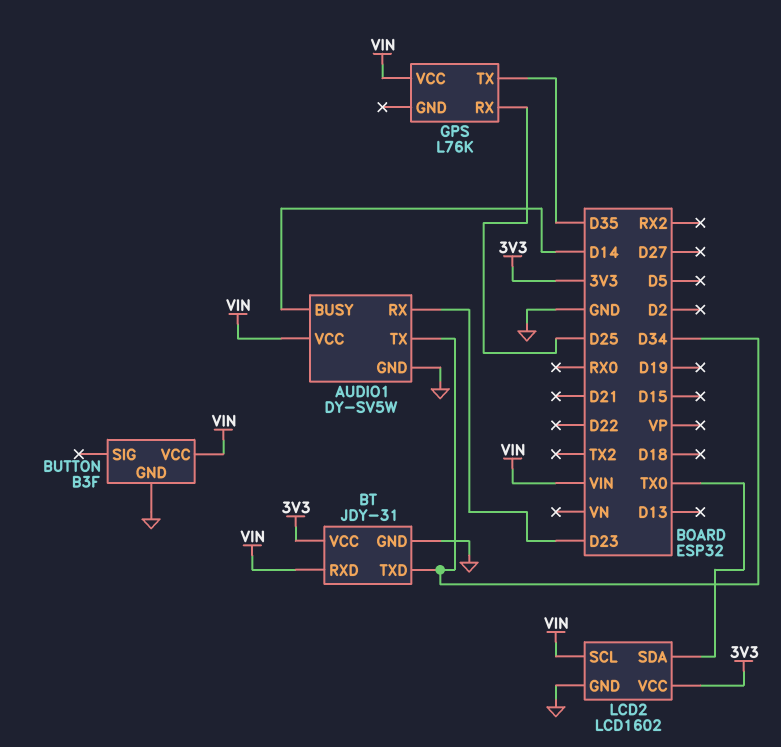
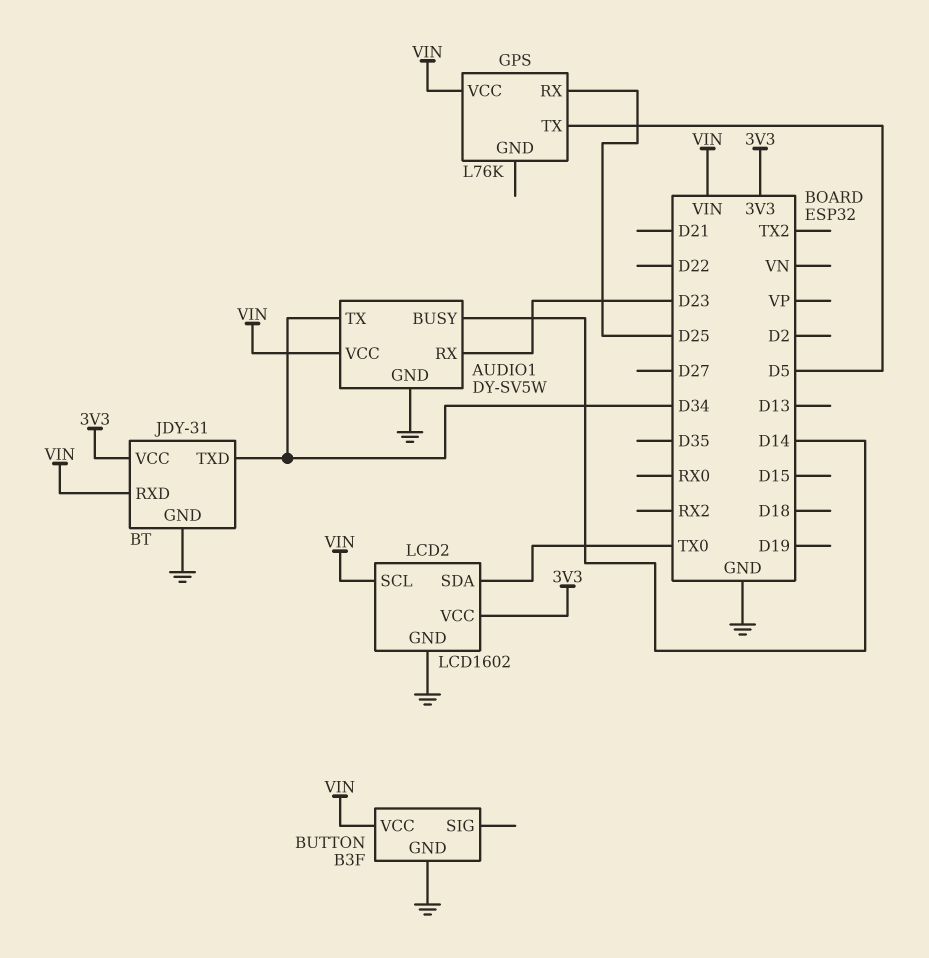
GPS pin TX: D35 -> D5

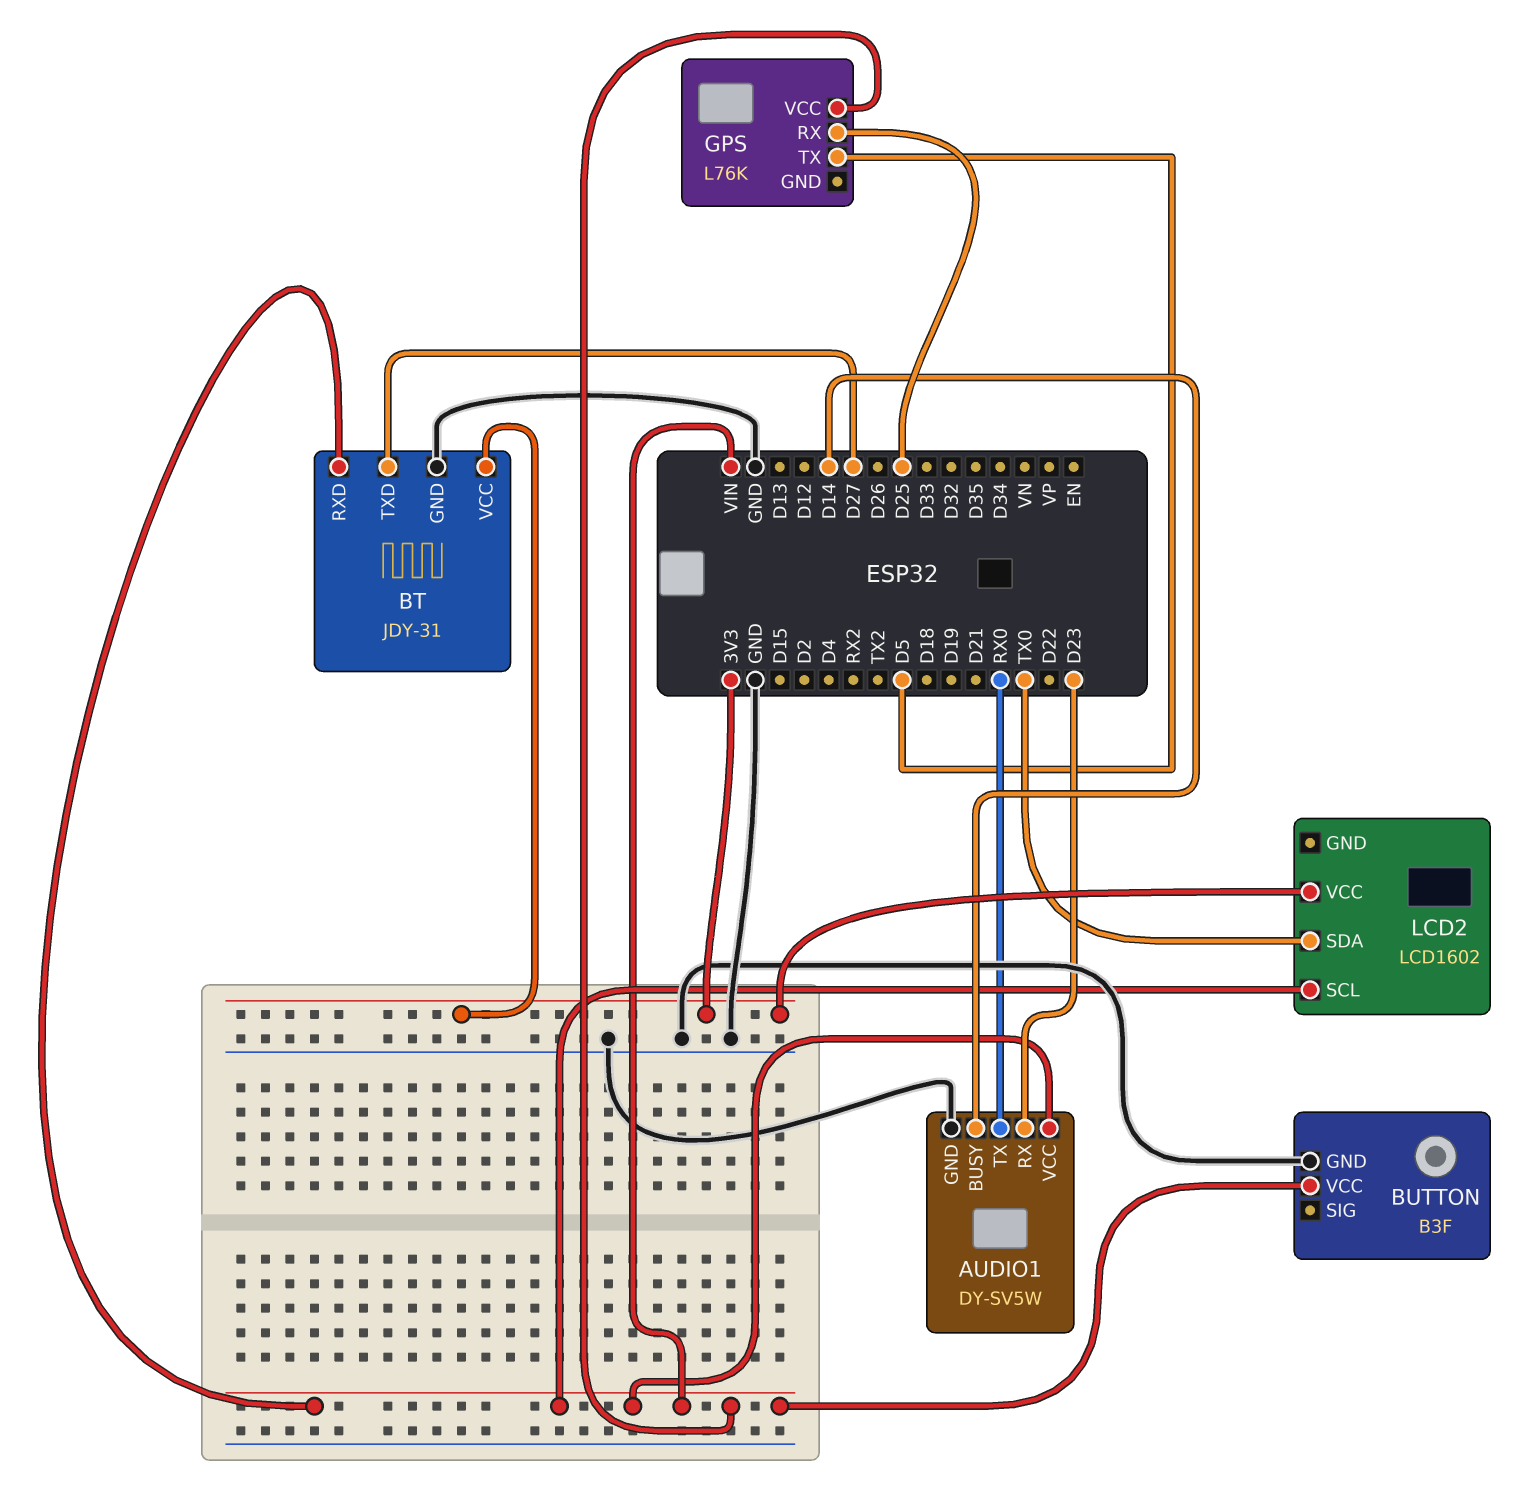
AUDIO1 pin TX: D34 -> RX0
BT pin TXD: D34 -> D27
LCD2 pin GND: GND -> none

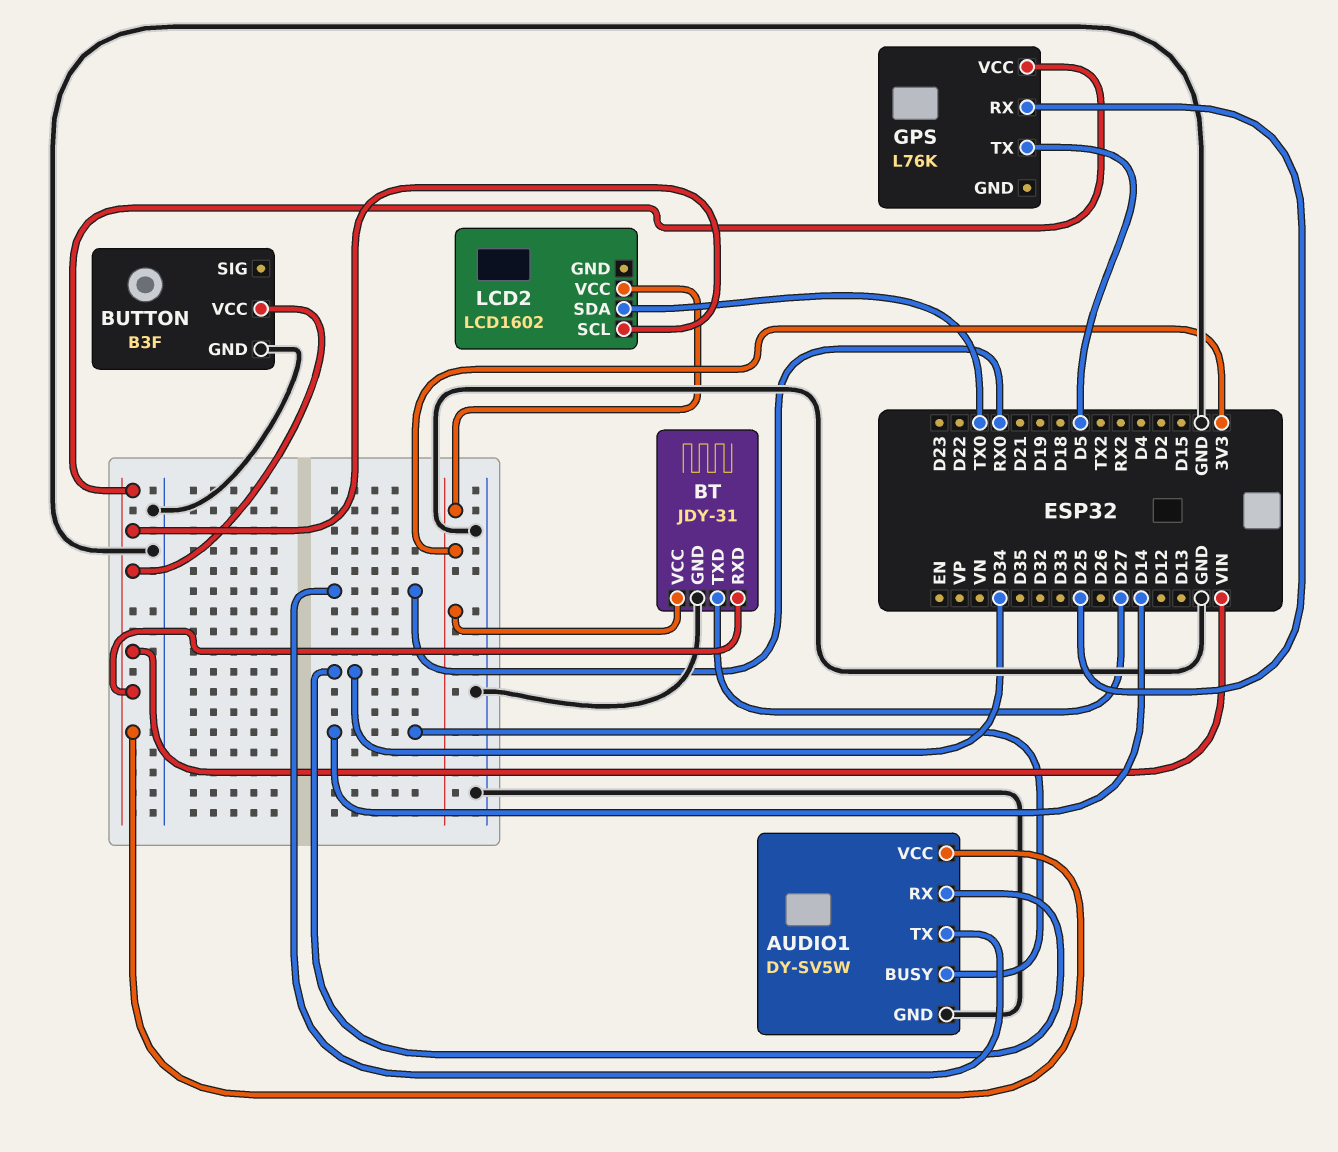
AUDIO1 pin RX: D23 -> D34

